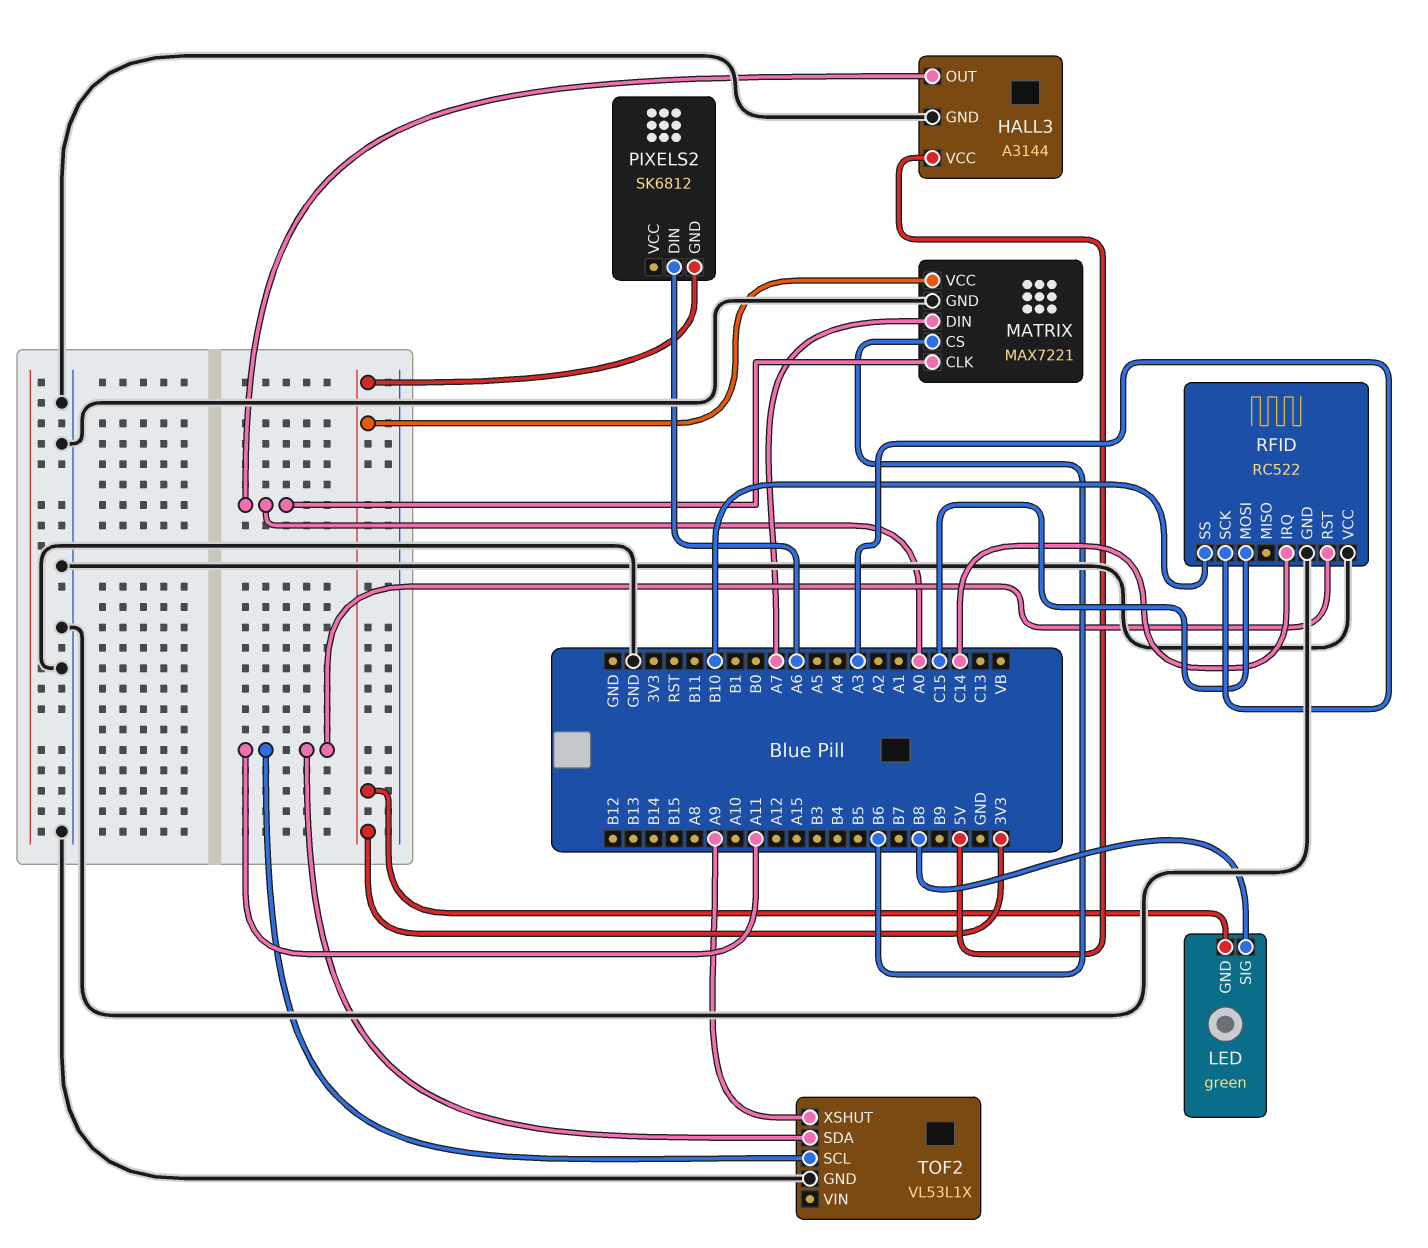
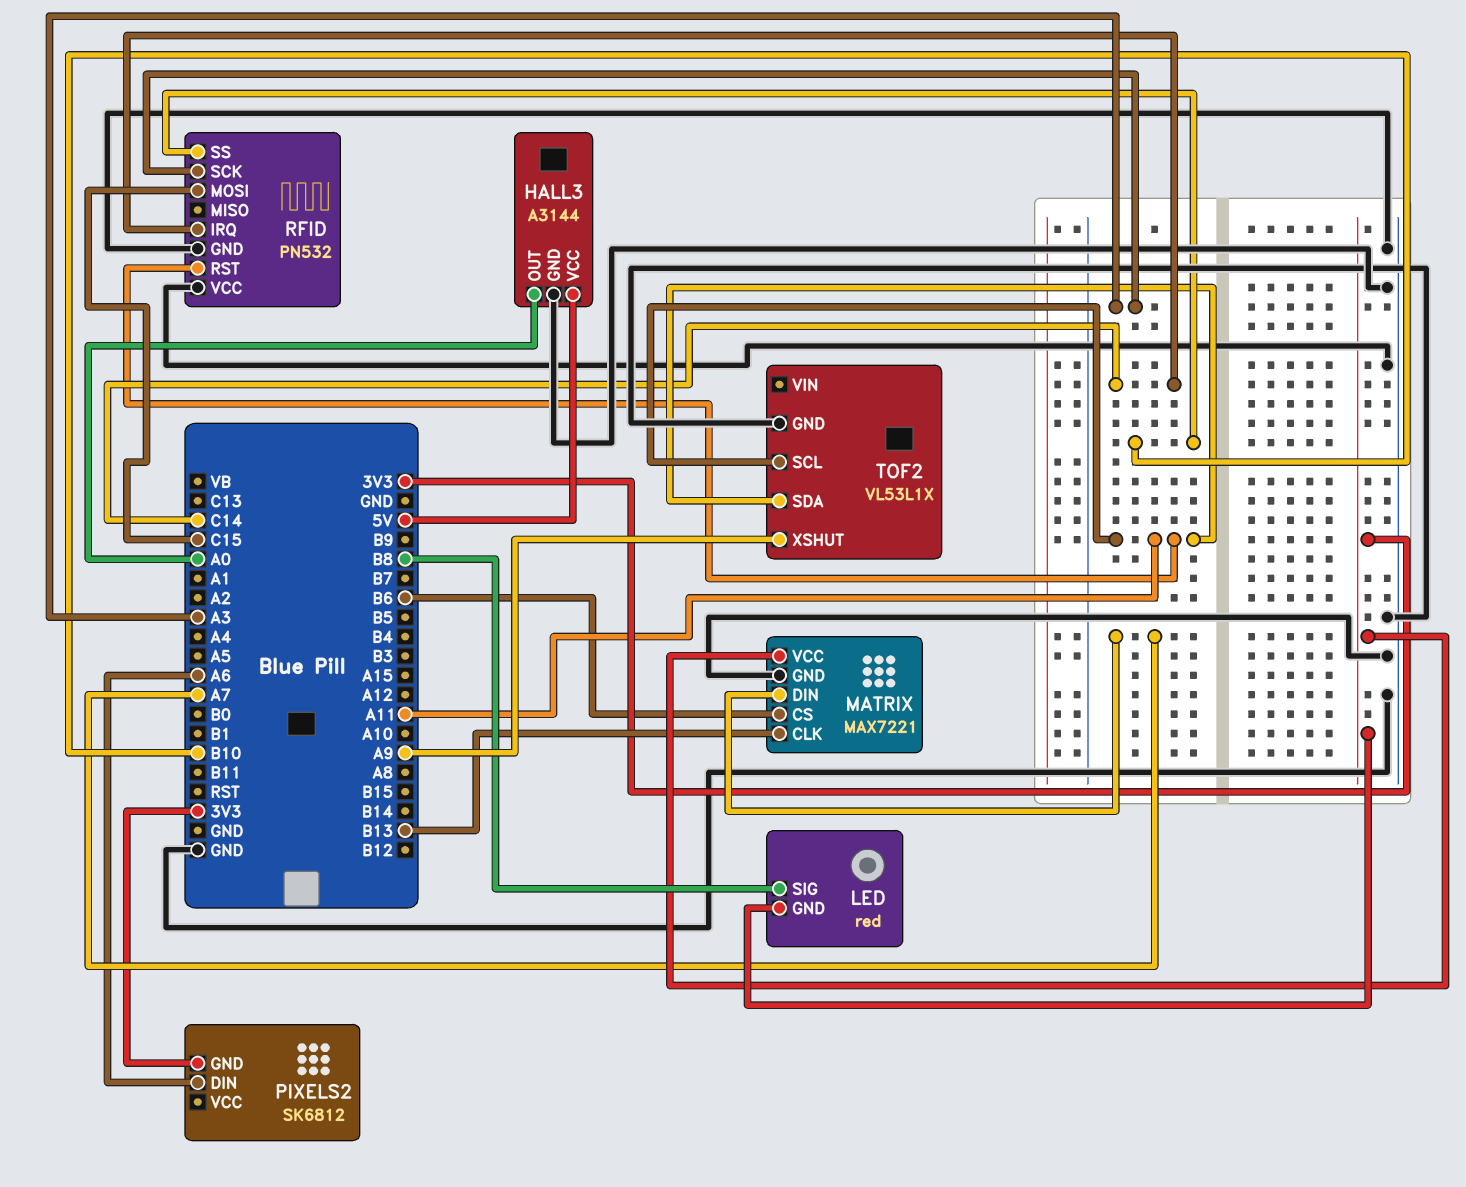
LED: green -> red
MATRIX pin CLK: A0 -> B13
RFID: RC522 -> PN532

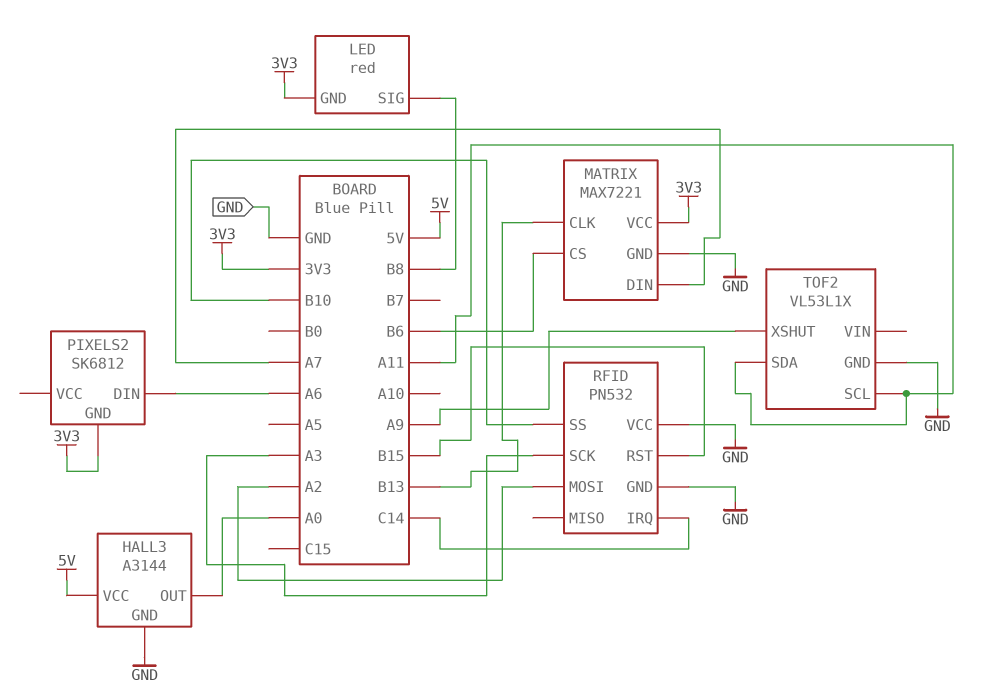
RFID pin MOSI: C15 -> A2
RFID pin RST: A11 -> B15

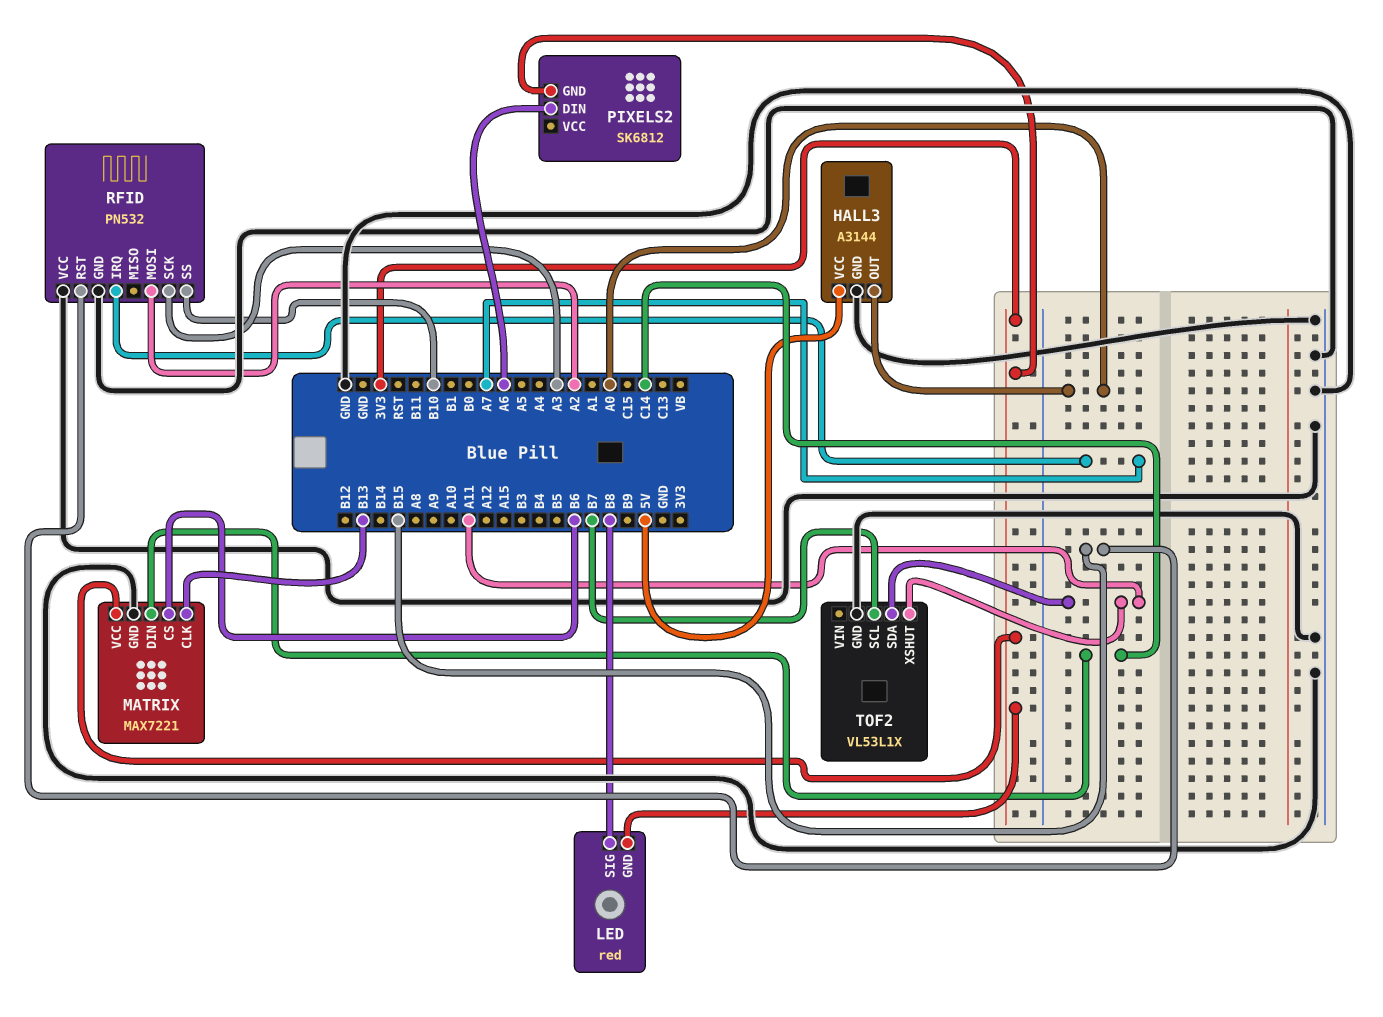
MATRIX pin DIN: A7 -> C14
RFID pin IRQ: C14 -> A7
TOF2 pin SCL: A11 -> B7
TOF2 pin XSHUT: A9 -> A11

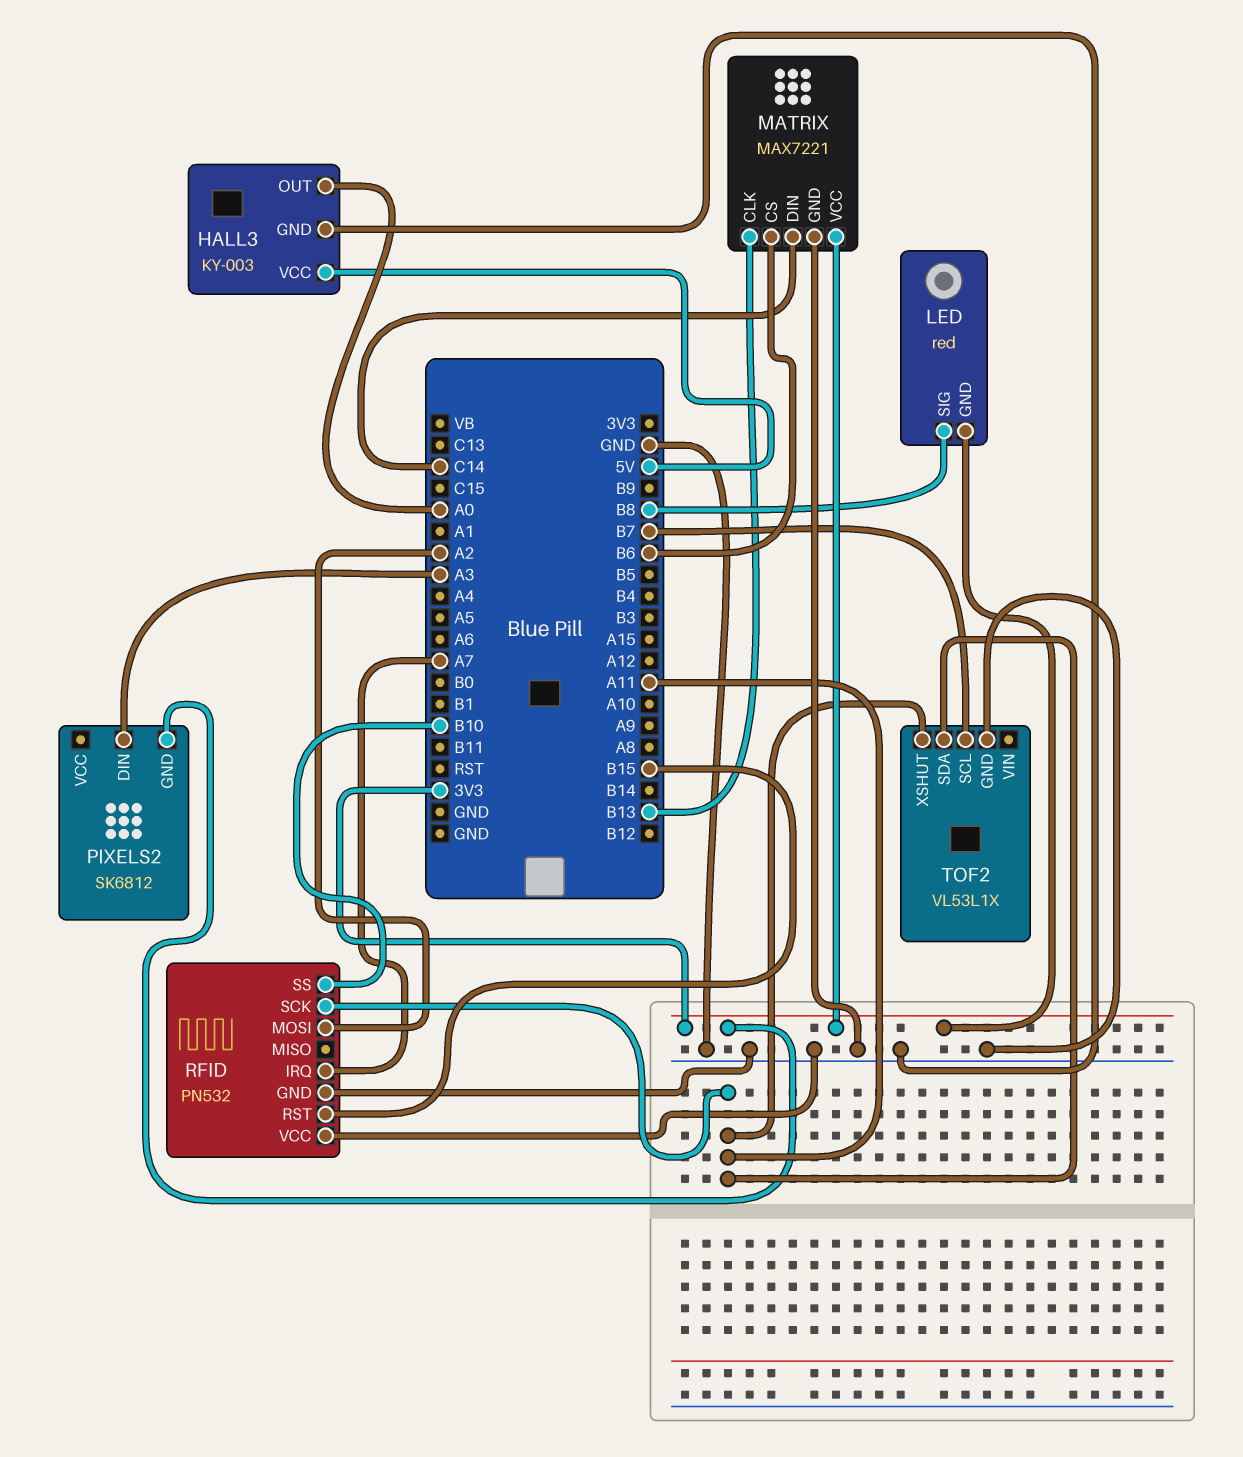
HALL3: A3144 -> KY-003
PIXELS2 pin DIN: A6 -> A3
RFID pin SCK: A3 -> A11

